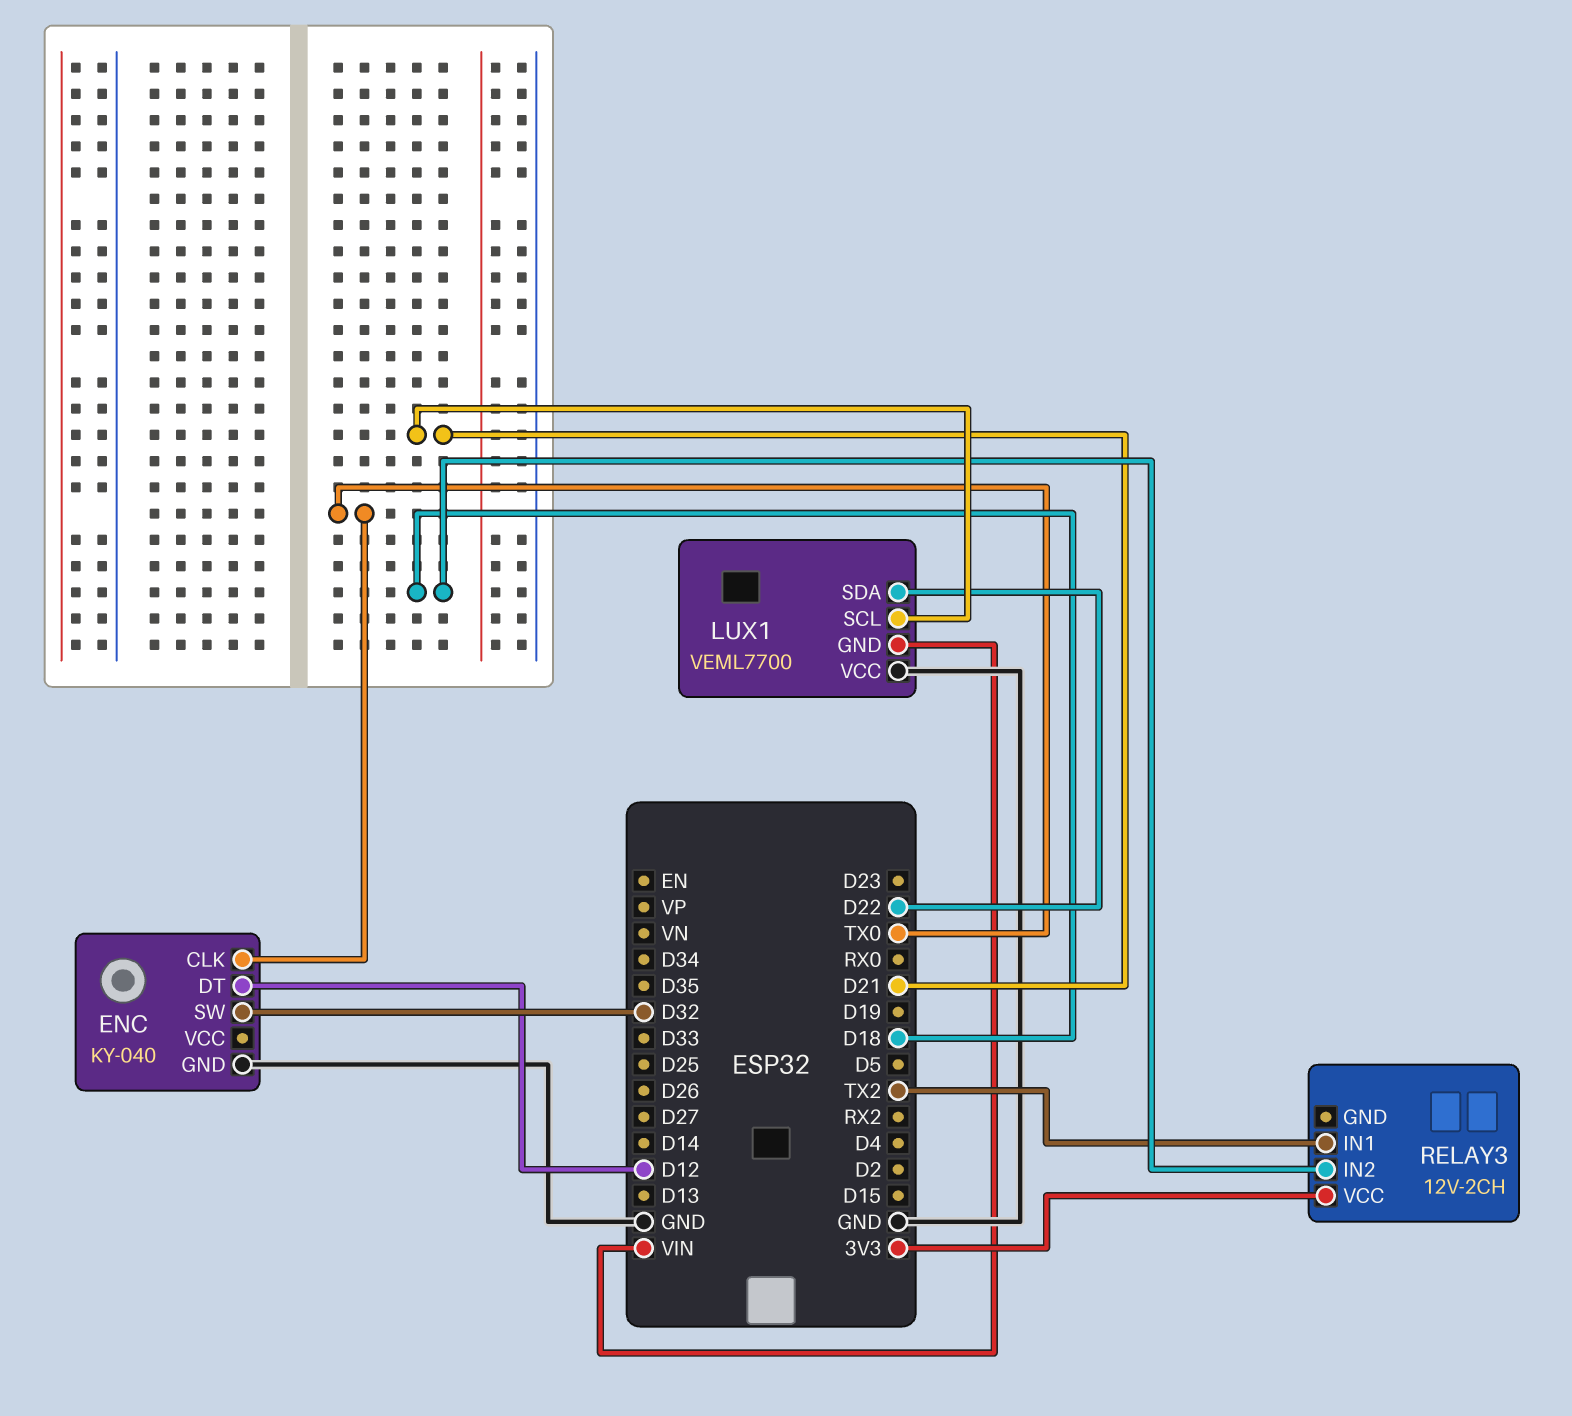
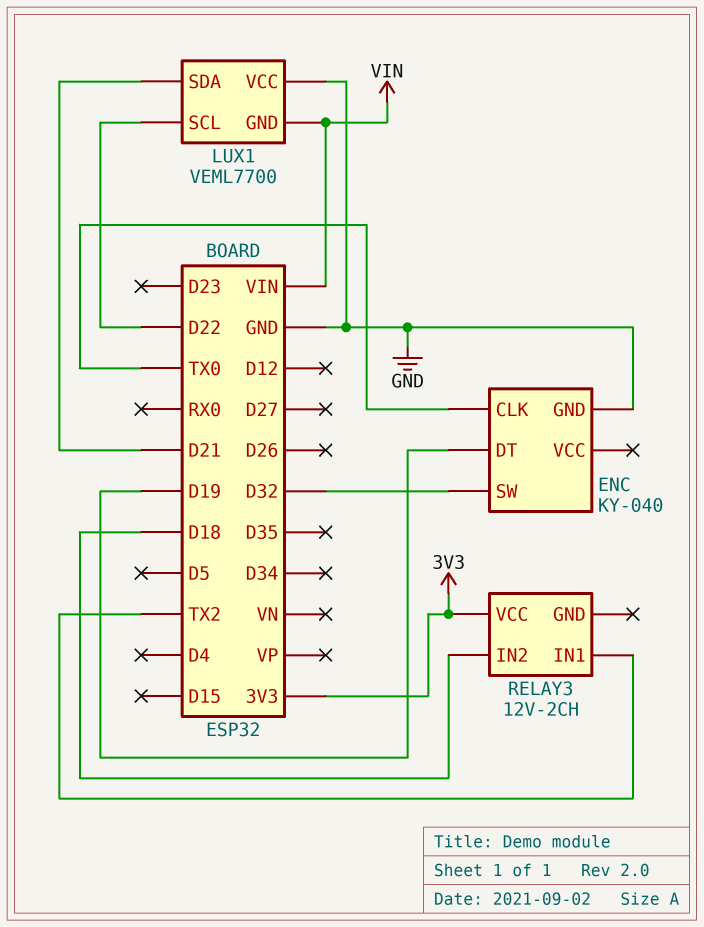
ENC pin DT: D12 -> D19
LUX1 pin SCL: D21 -> D22
LUX1 pin SDA: D22 -> D21

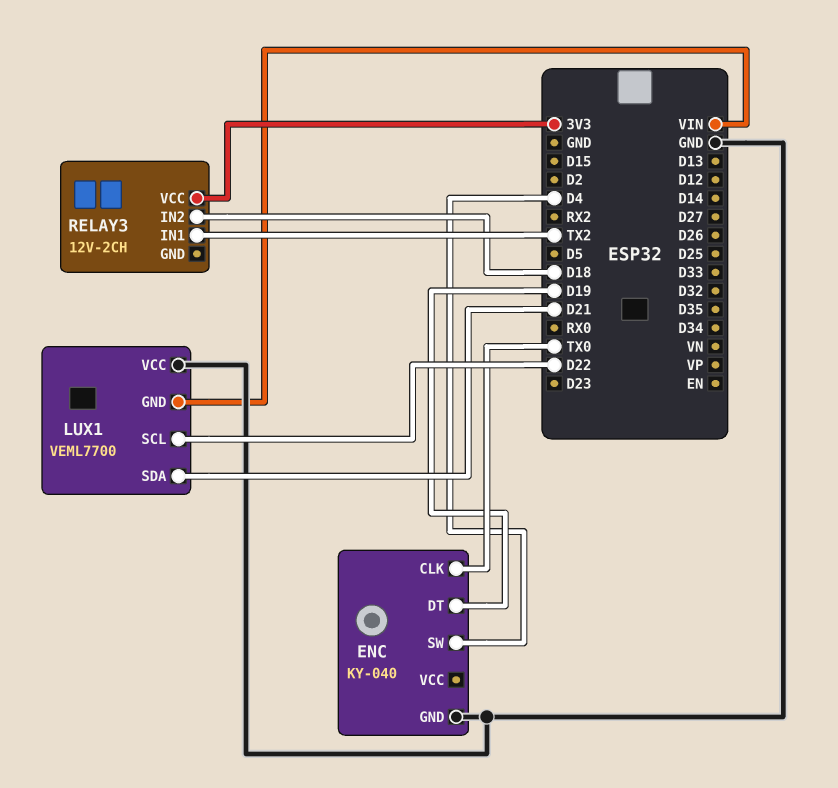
ENC pin SW: D32 -> D4

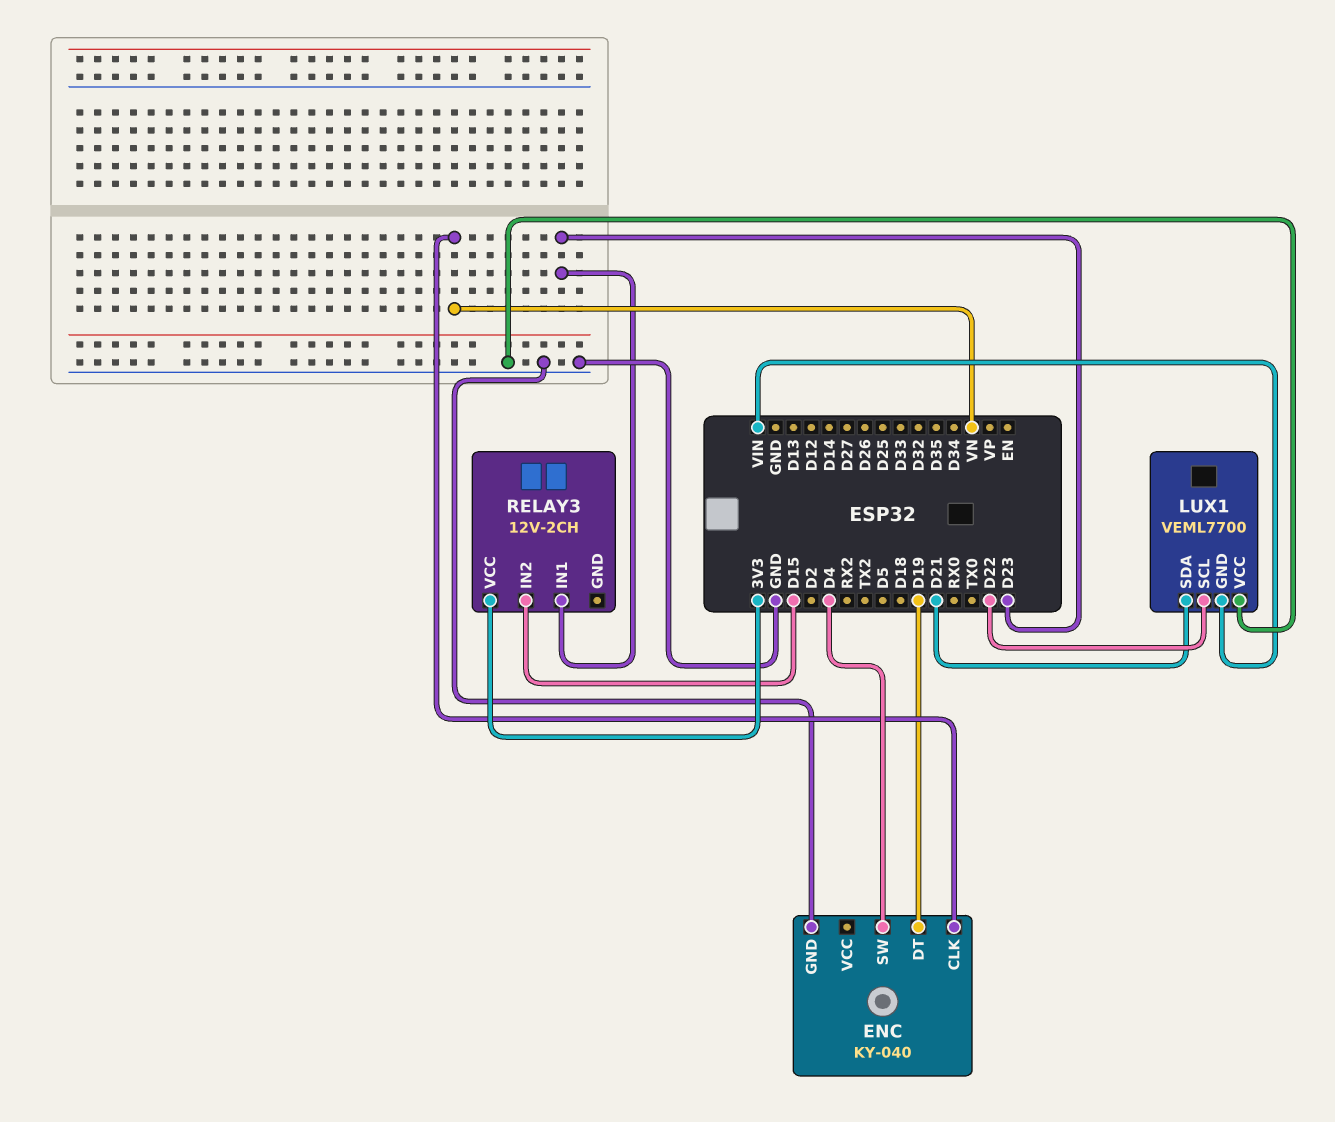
ENC pin CLK: TX0 -> VN
RELAY3 pin IN1: TX2 -> D23
RELAY3 pin IN2: D18 -> D15

